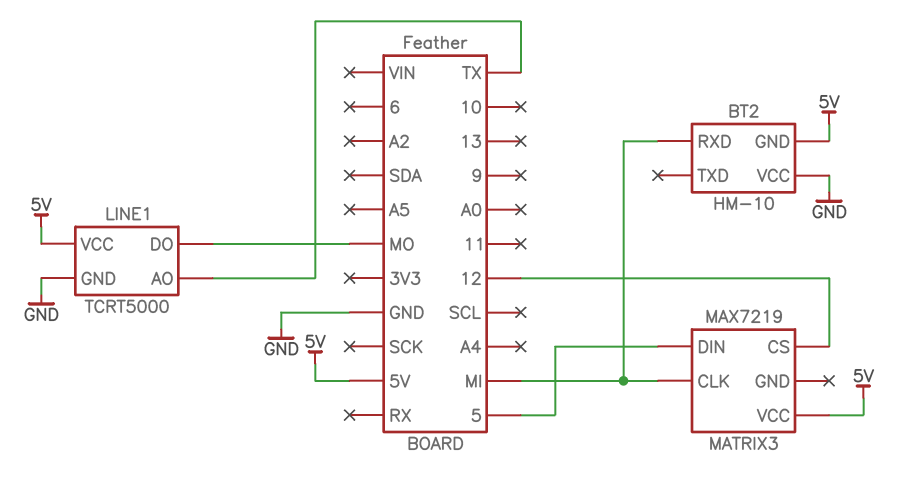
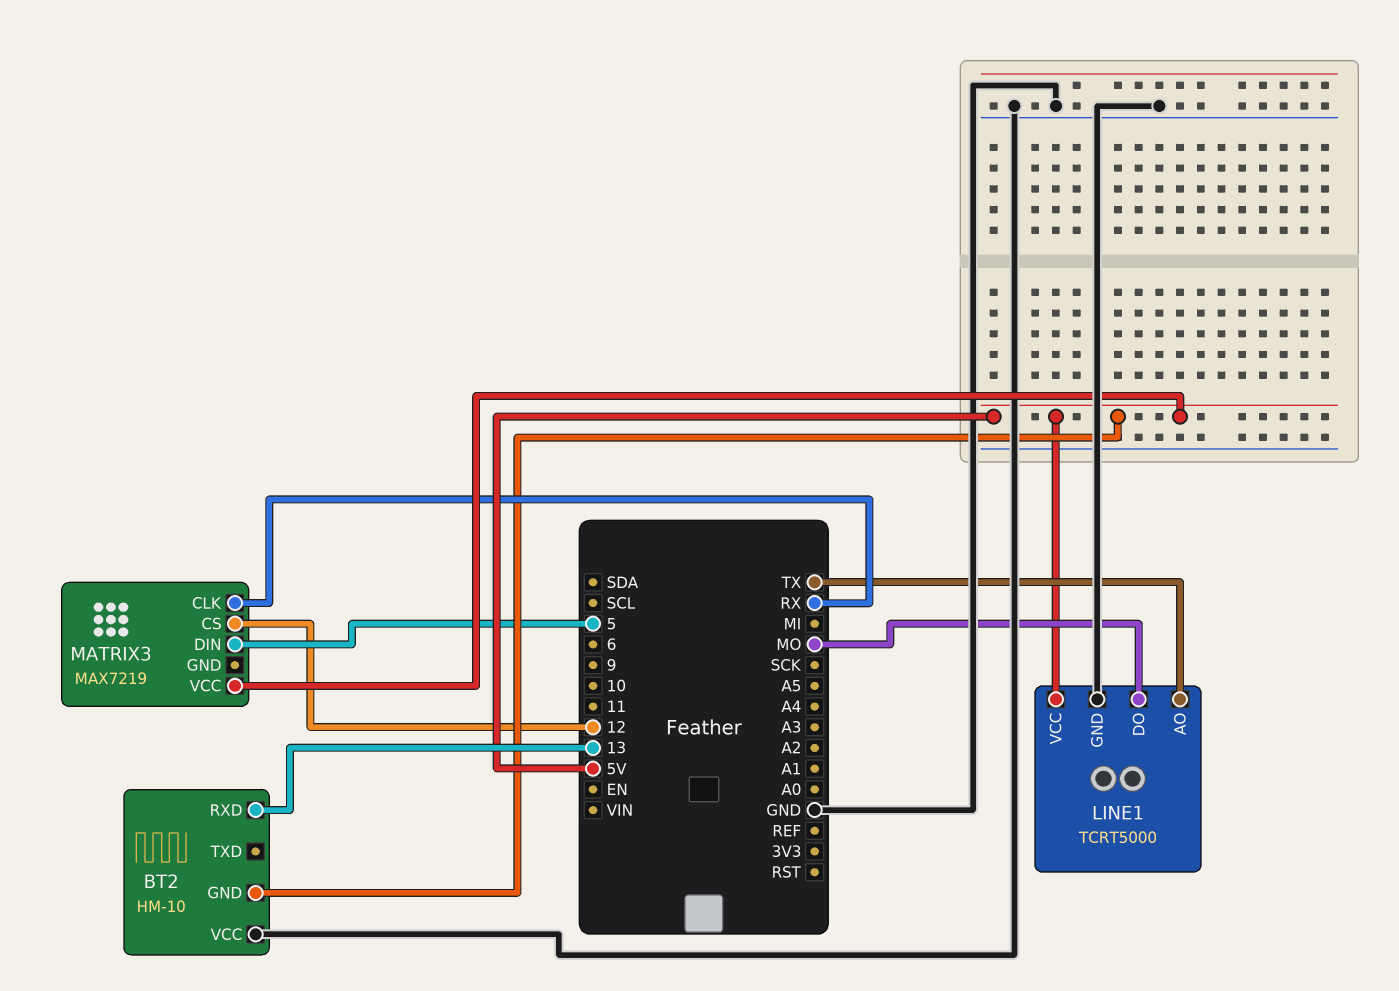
BT2 pin RXD: MI -> 13
MATRIX3 pin CLK: MI -> RX

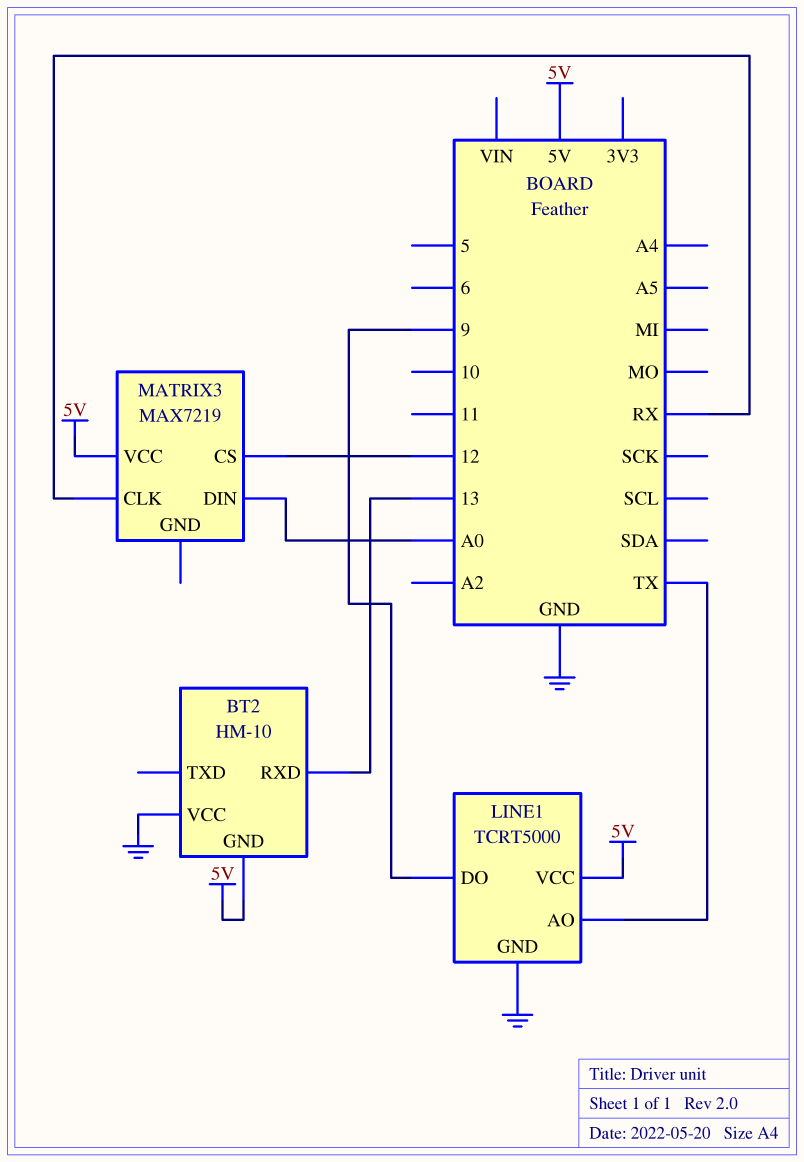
LINE1 pin DO: MO -> 9
MATRIX3 pin DIN: 5 -> A0

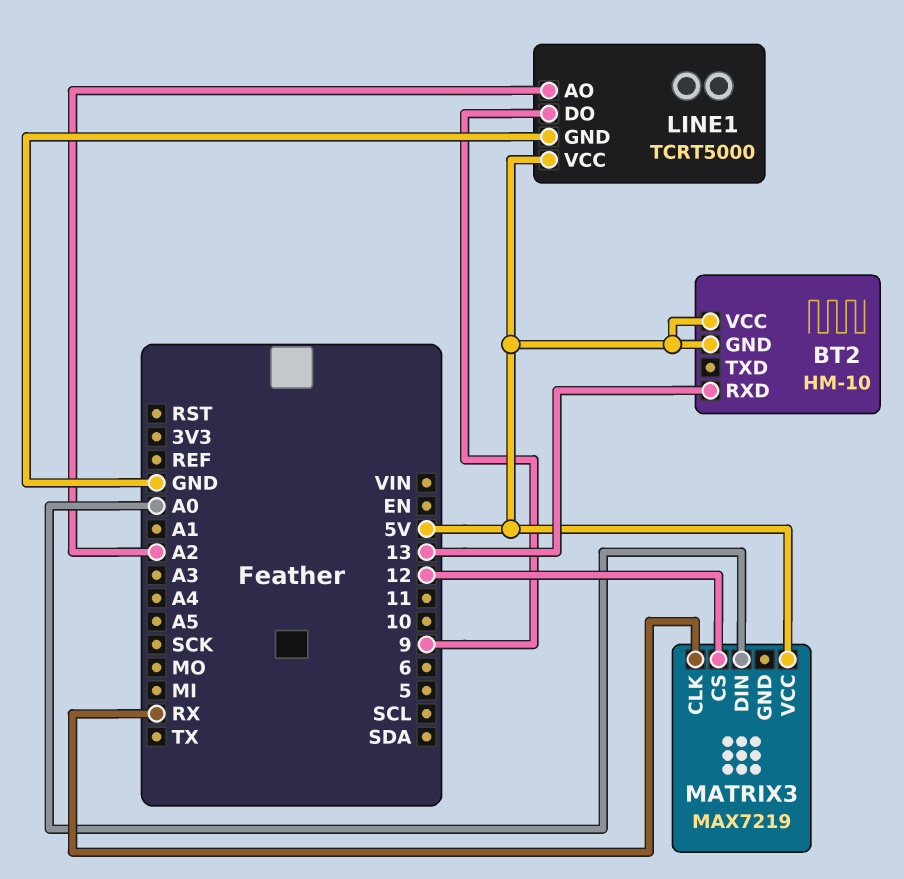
BT2 pin VCC: GND -> 5V
LINE1 pin AO: TX -> A2

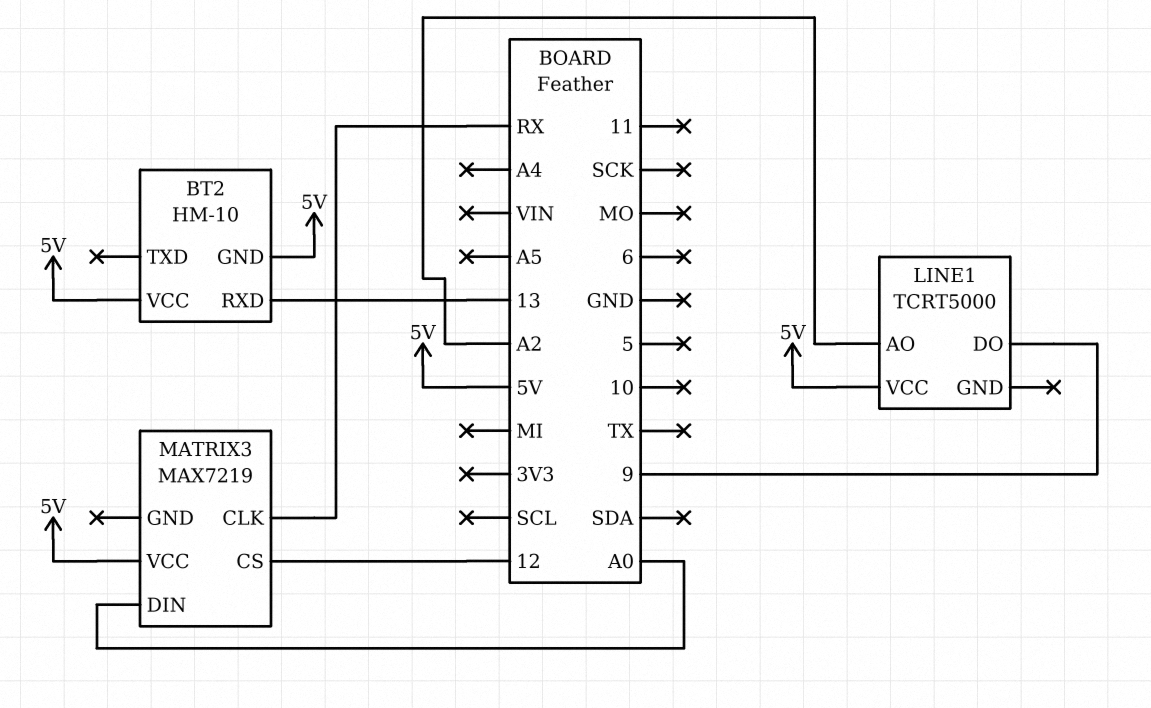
LINE1 pin GND: GND -> none

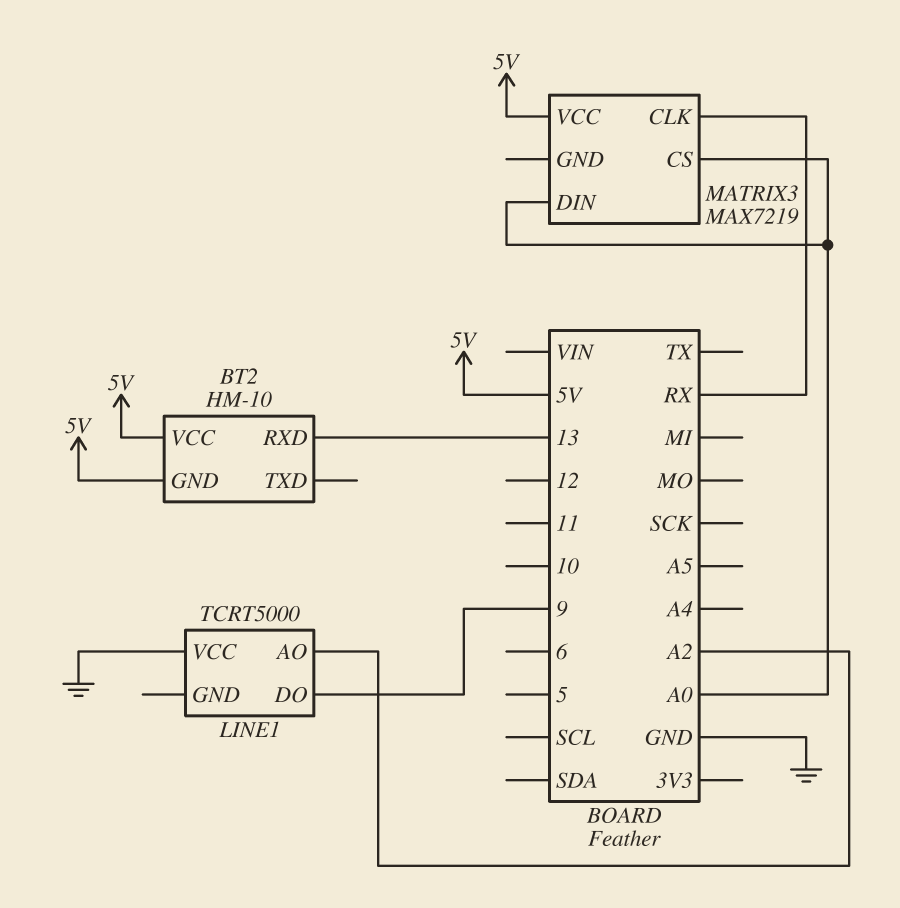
LINE1 pin VCC: 5V -> GND
MATRIX3 pin CS: 12 -> A0

